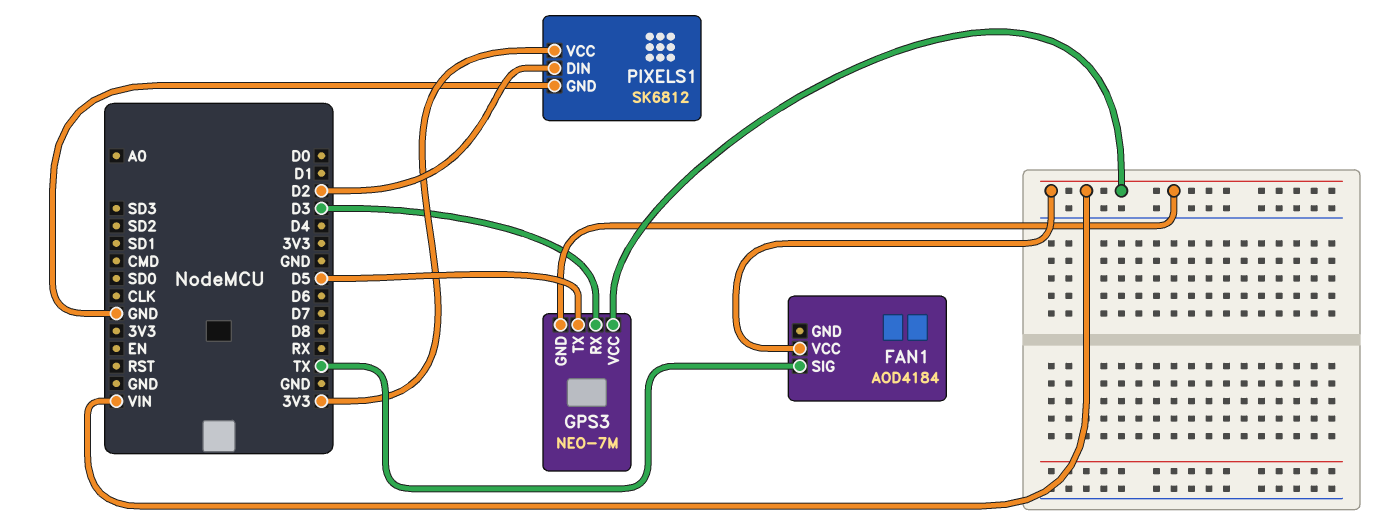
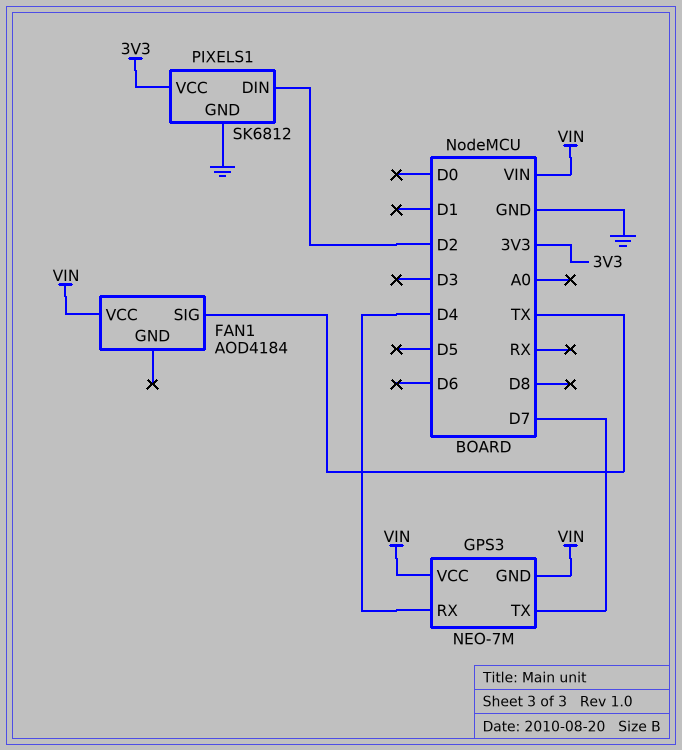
GPS3 pin RX: D3 -> D4
GPS3 pin TX: D5 -> D7

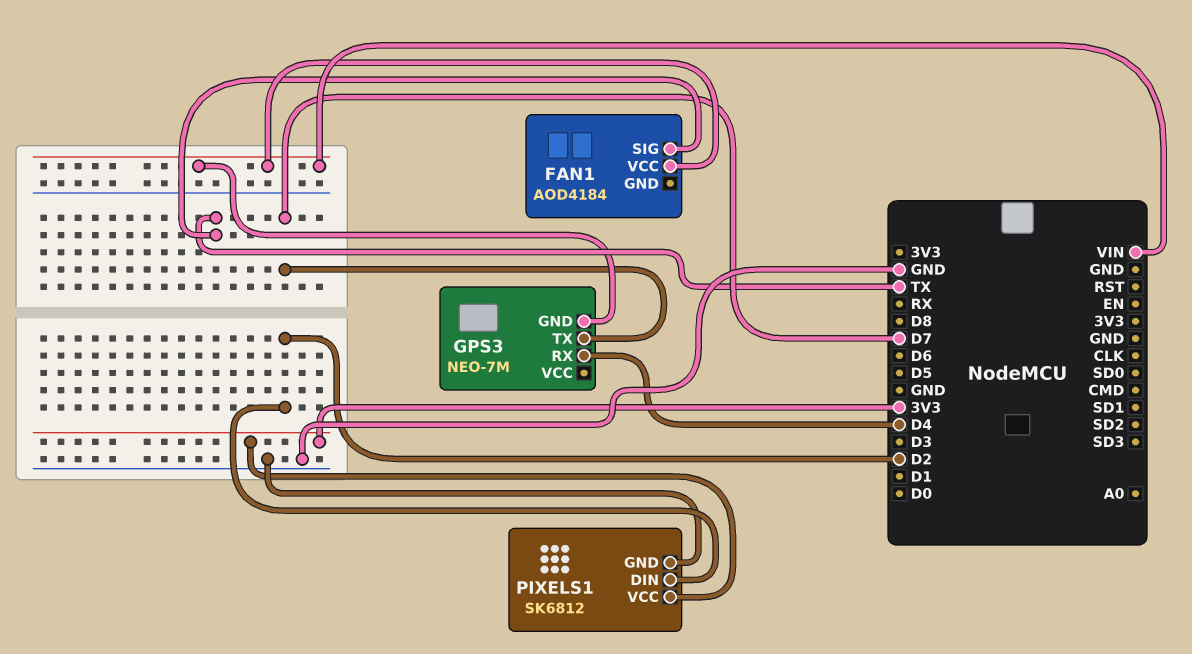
GPS3 pin VCC: VIN -> none

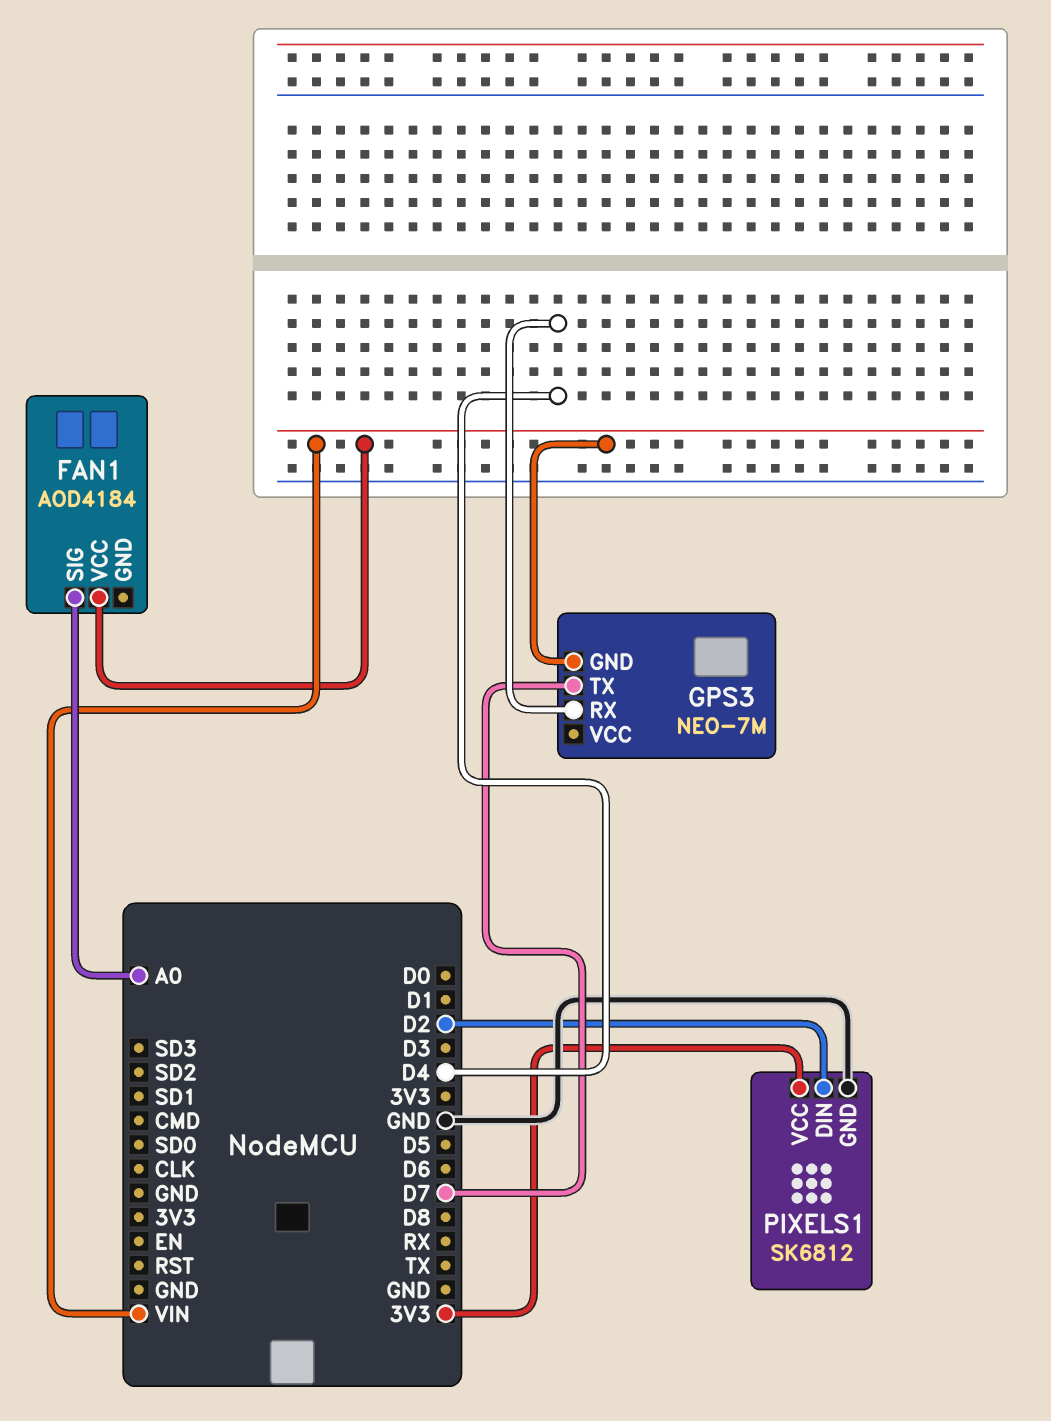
FAN1 pin SIG: TX -> A0

